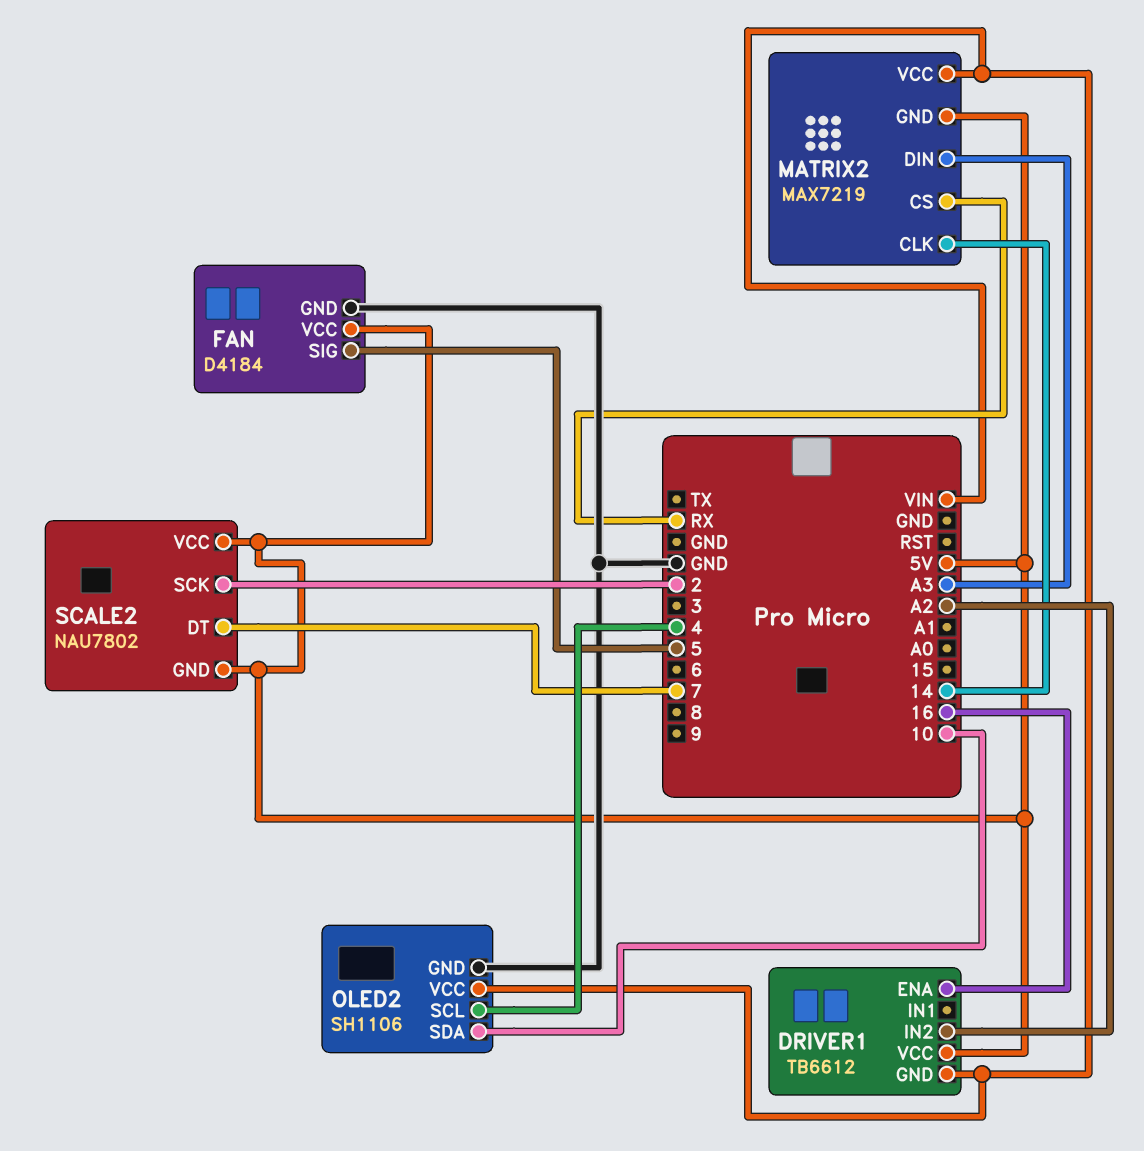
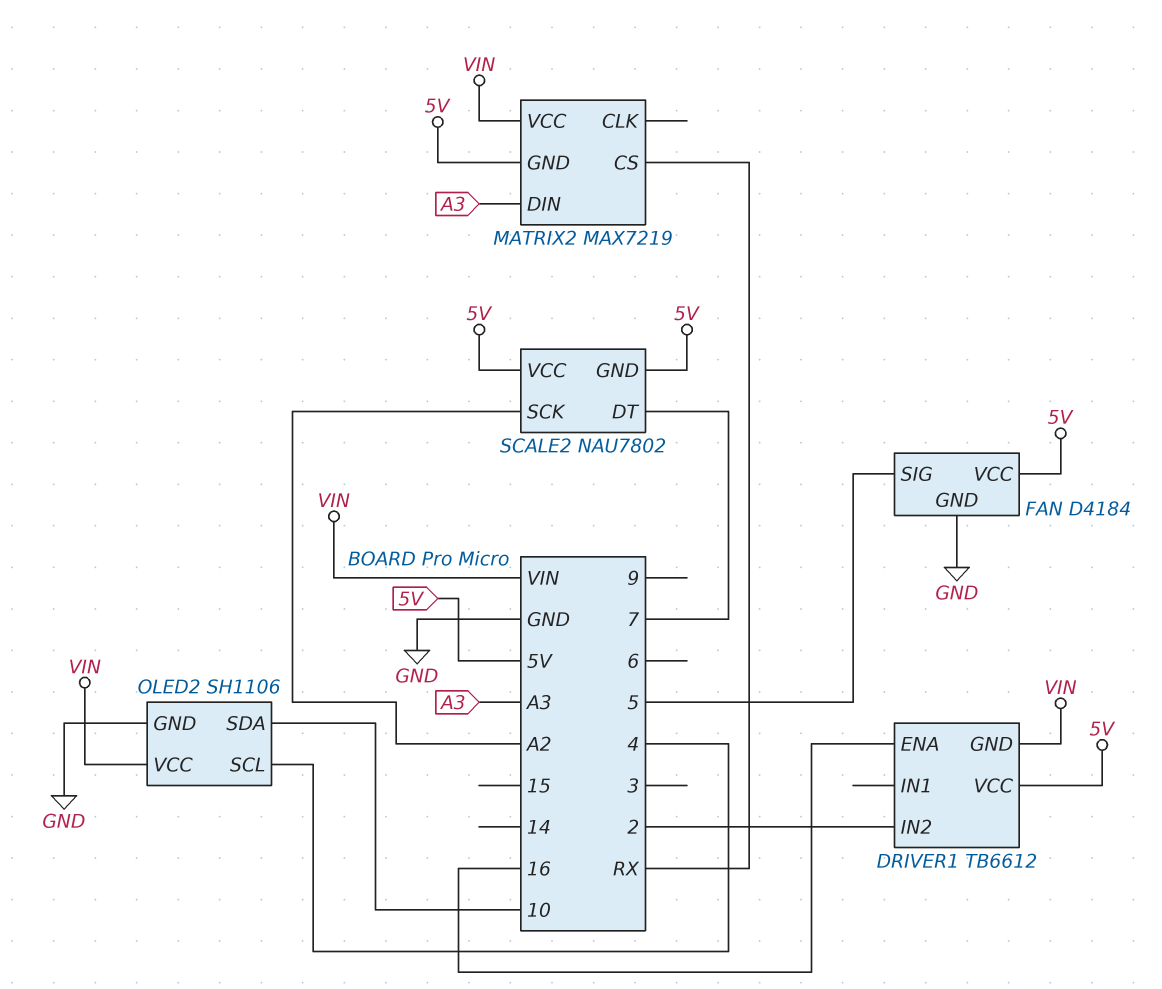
DRIVER1 pin IN2: A2 -> 2
MATRIX2 pin CLK: 14 -> none
SCALE2 pin SCK: 2 -> A2

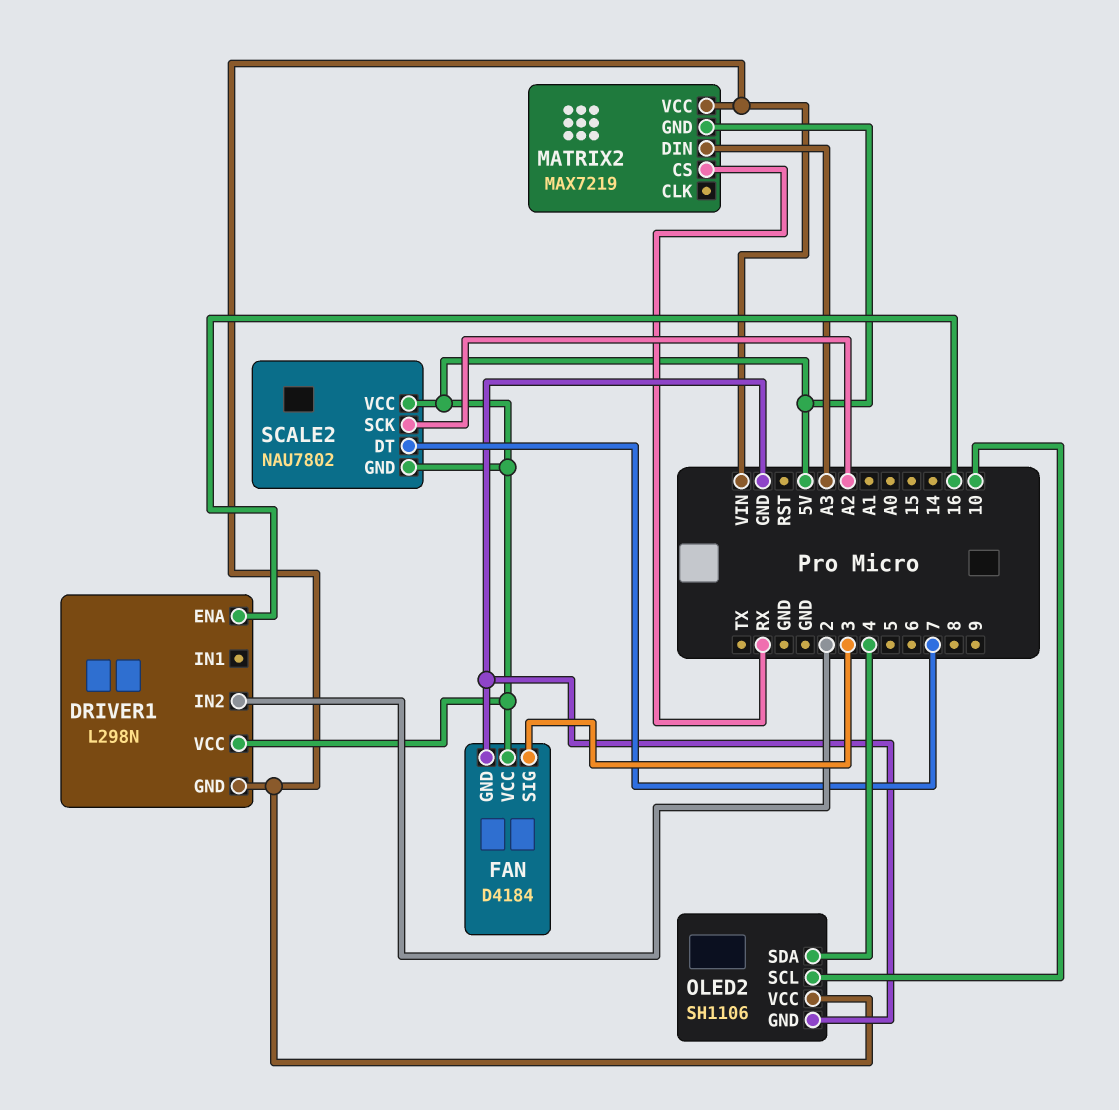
DRIVER1: TB6612 -> L298N
FAN pin SIG: 5 -> 3
OLED2 pin SCL: 4 -> 10
OLED2 pin SDA: 10 -> 4

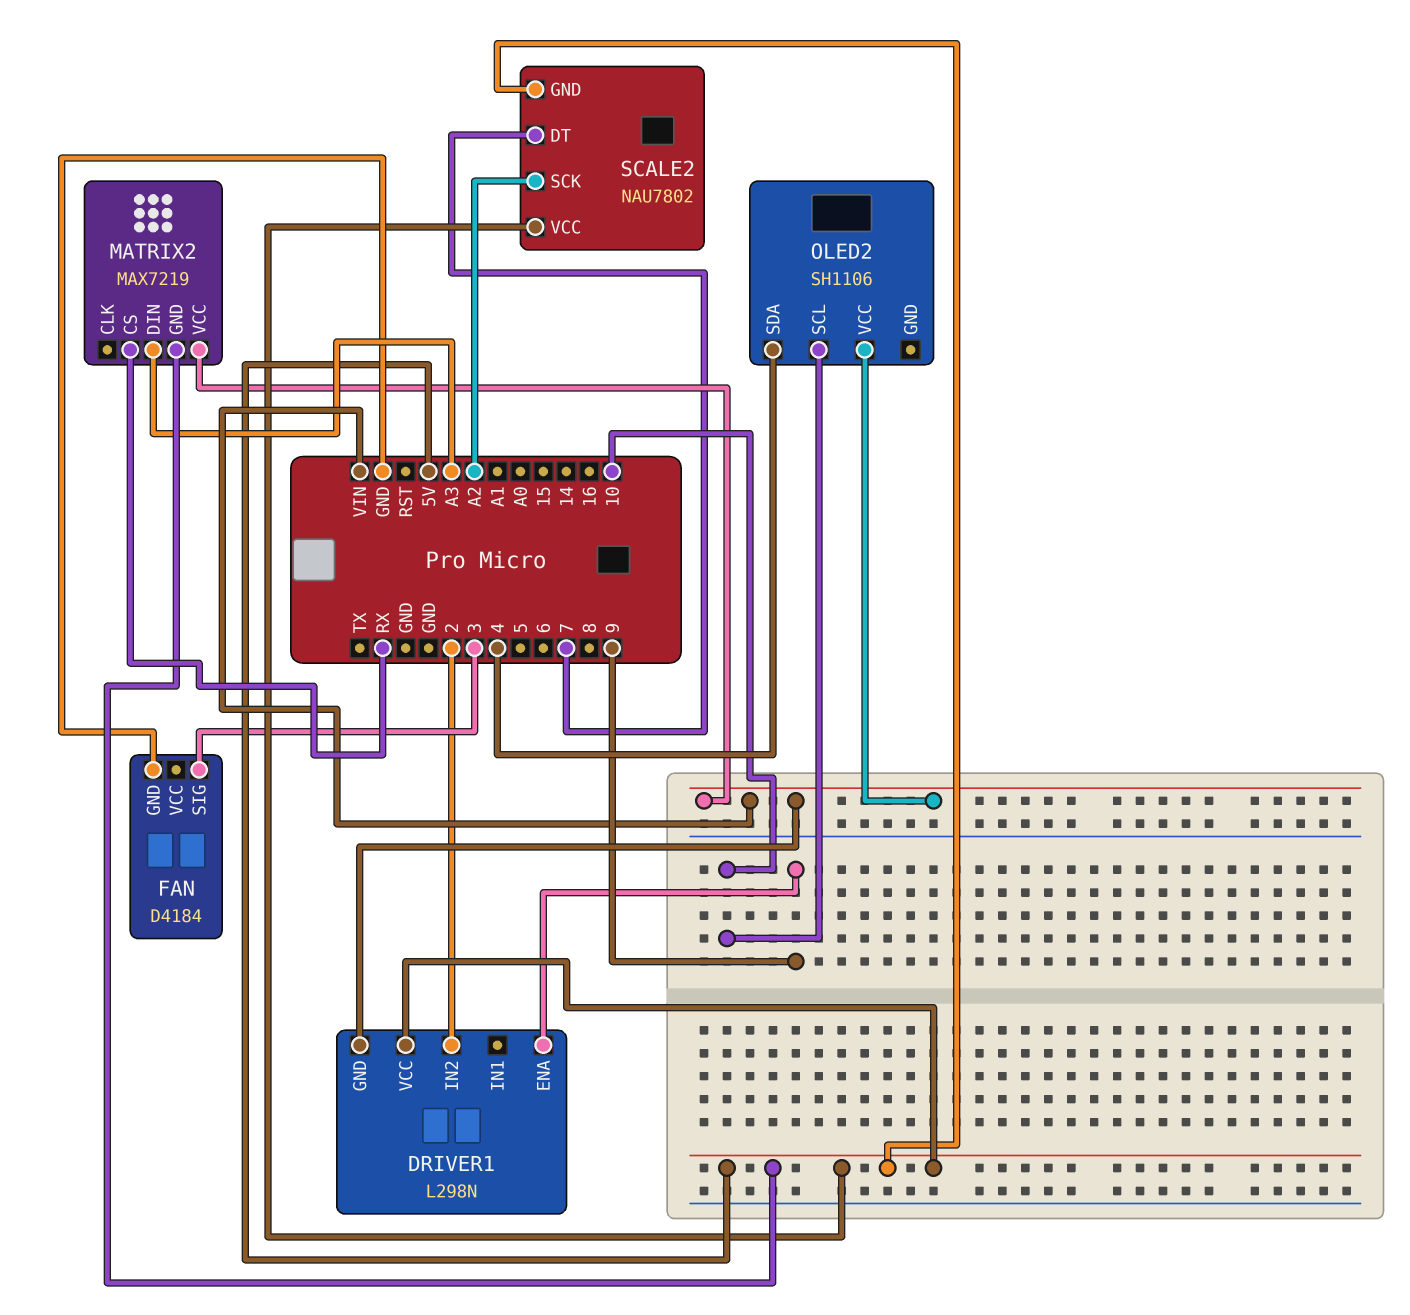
DRIVER1 pin ENA: 16 -> 9
FAN pin VCC: 5V -> none
OLED2 pin GND: GND -> none

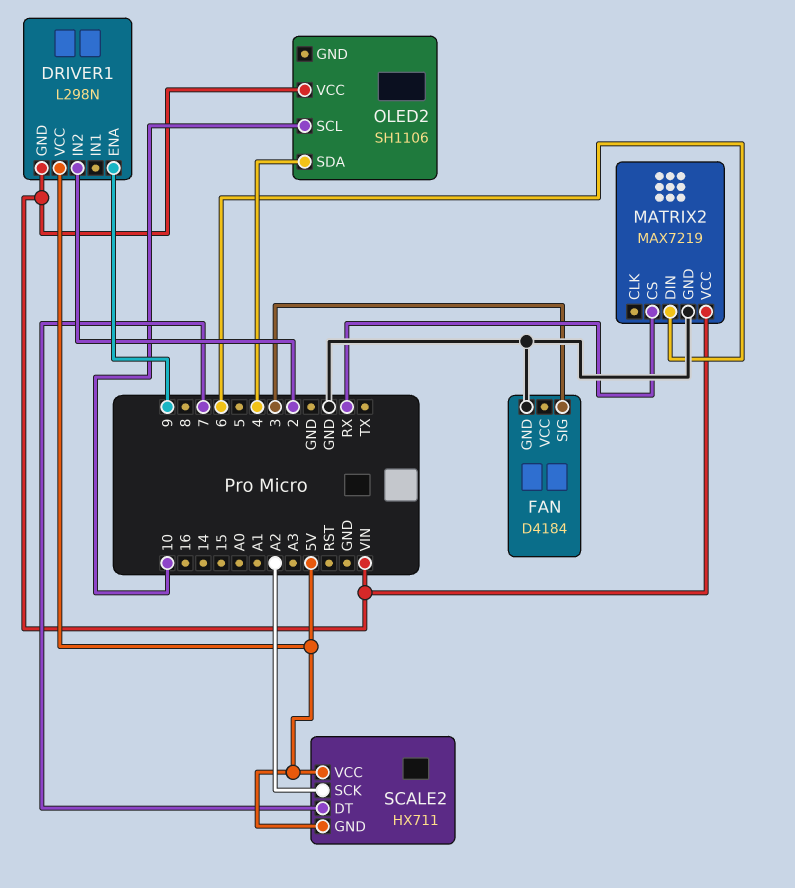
MATRIX2 pin DIN: A3 -> 6
MATRIX2 pin GND: 5V -> GND
SCALE2: NAU7802 -> HX711

